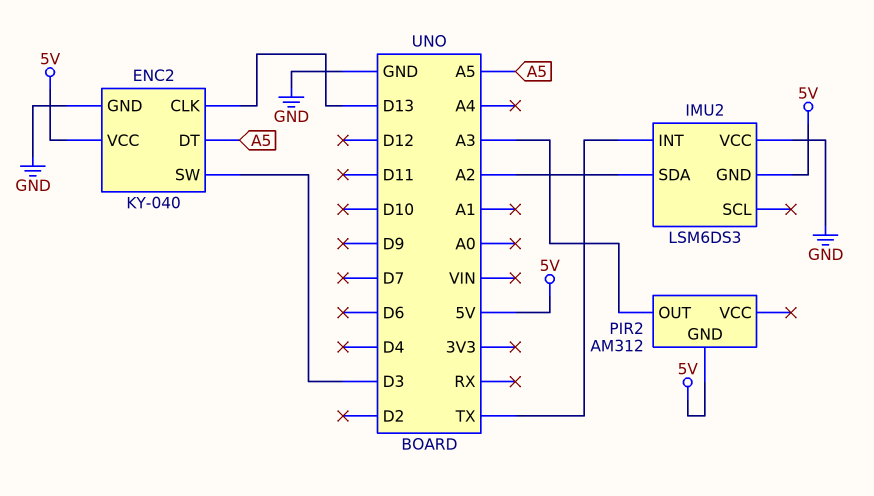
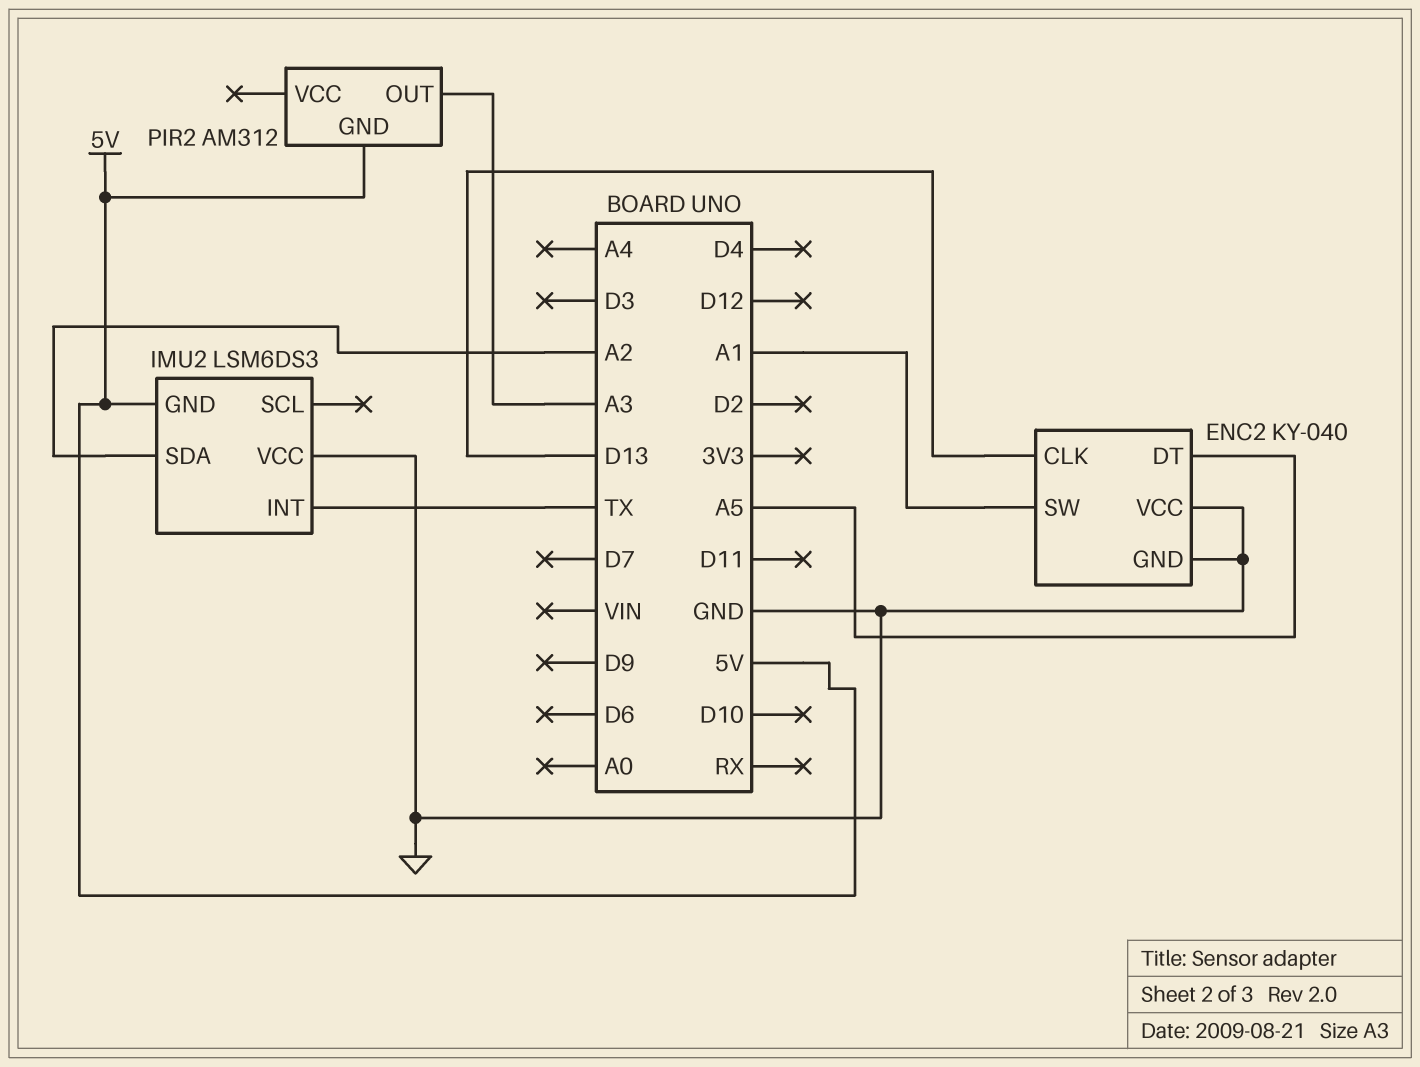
ENC2 pin SW: D3 -> A1
ENC2 pin VCC: 5V -> GND

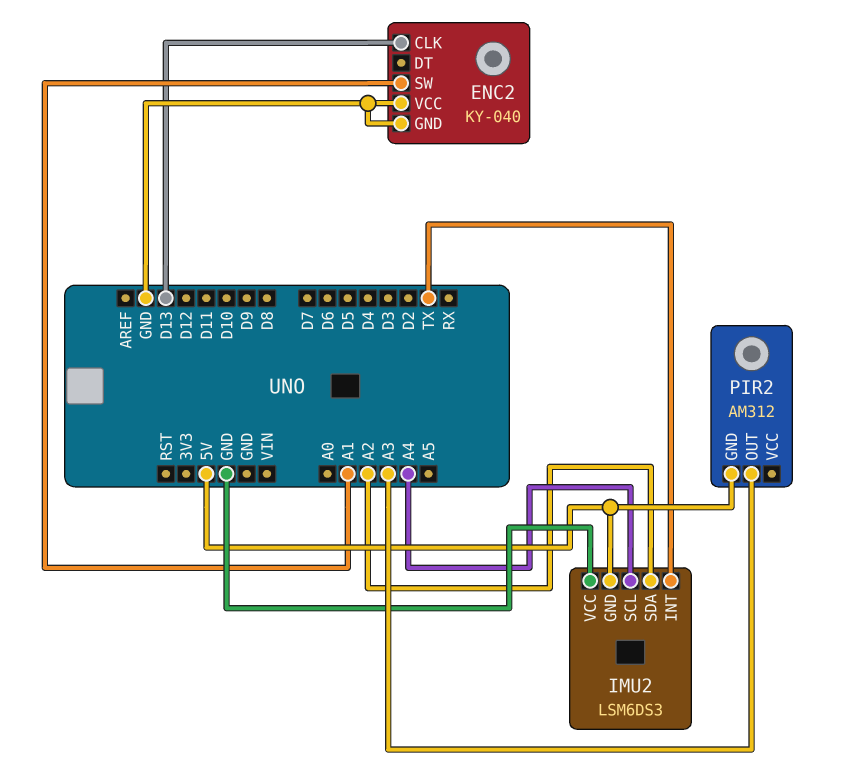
ENC2 pin DT: A5 -> none
IMU2 pin SCL: none -> A4

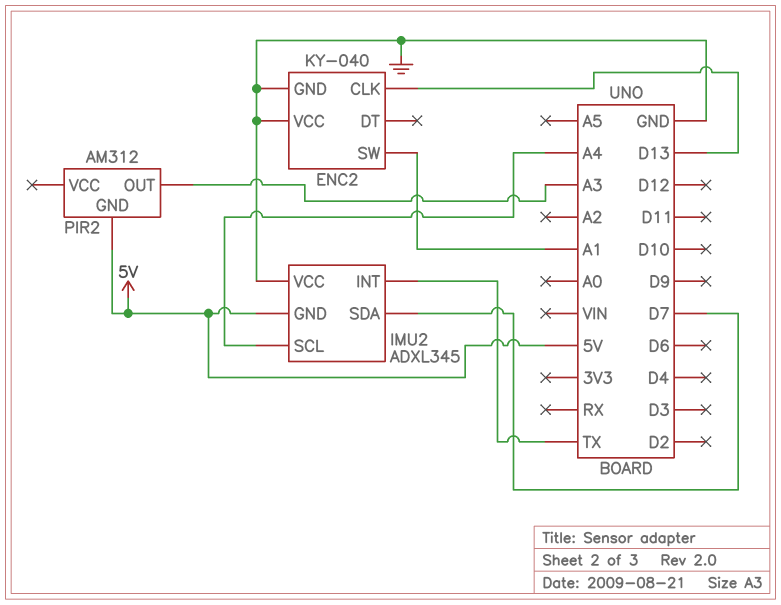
IMU2: LSM6DS3 -> ADXL345
IMU2 pin SDA: A2 -> D7

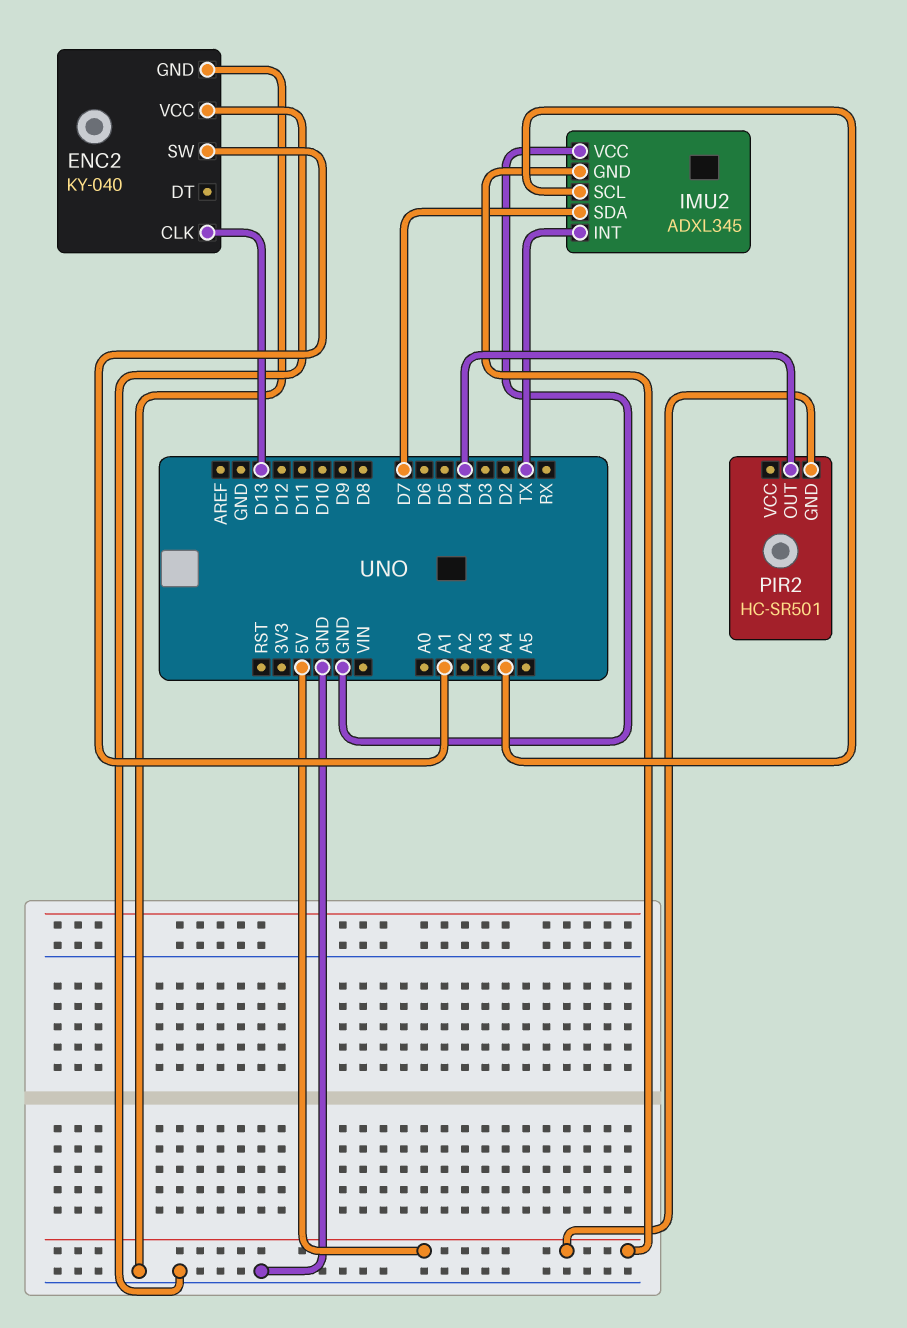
PIR2: AM312 -> HC-SR501
PIR2 pin OUT: A3 -> D4

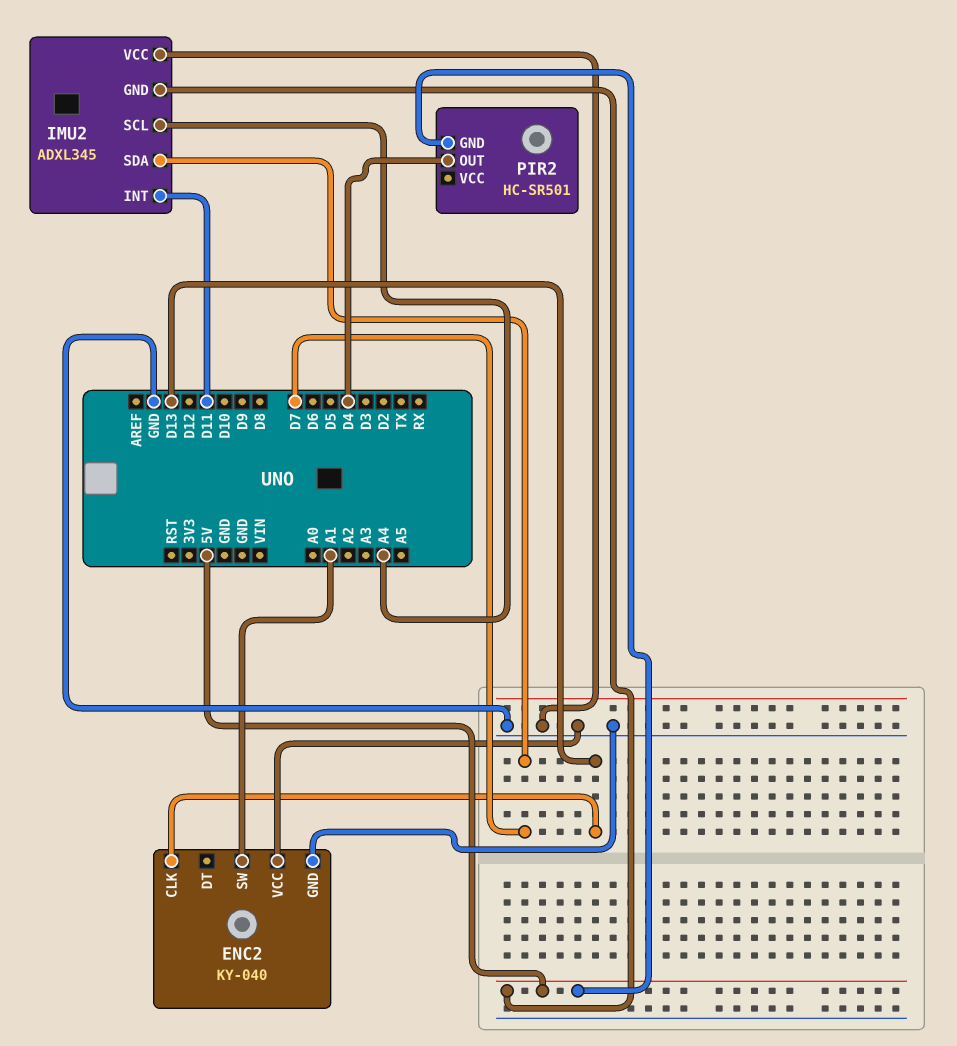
IMU2 pin INT: TX -> D11

